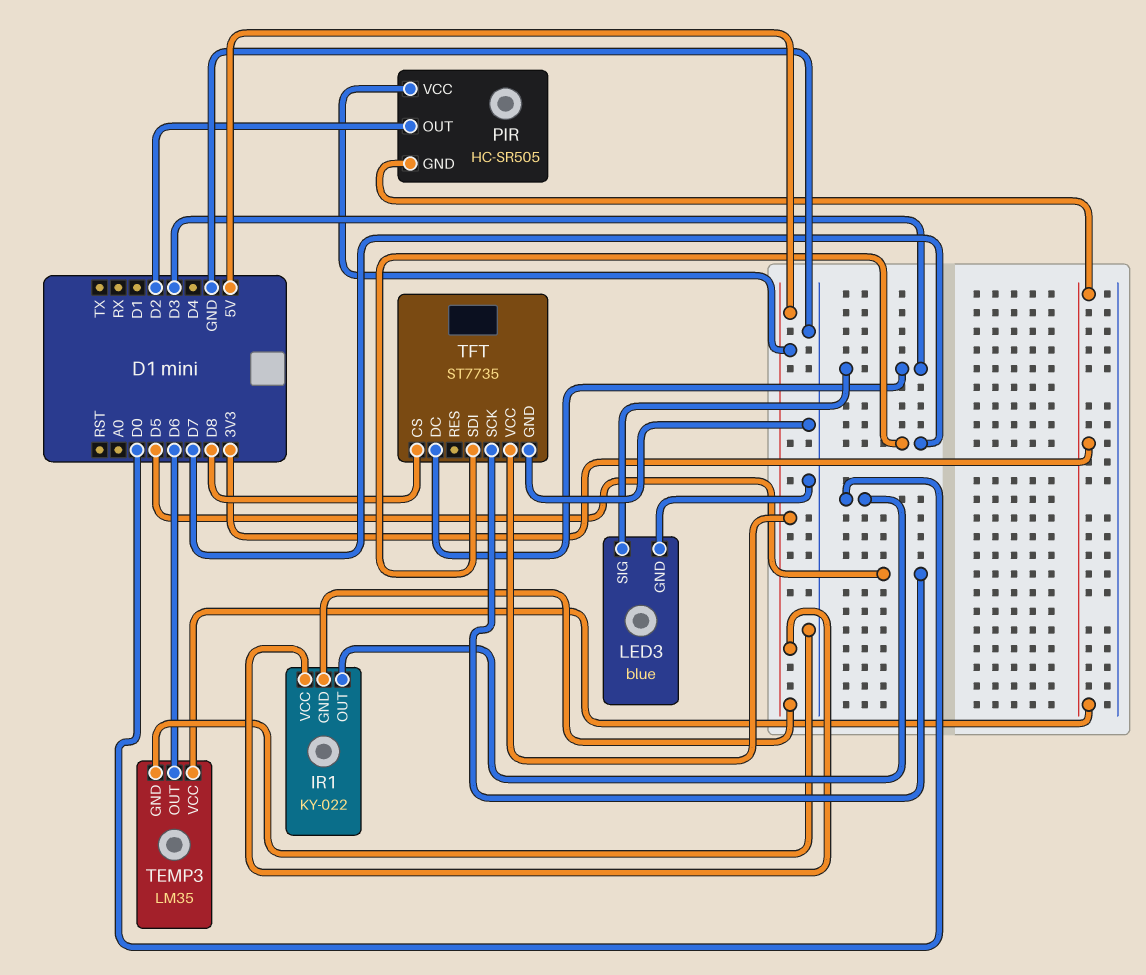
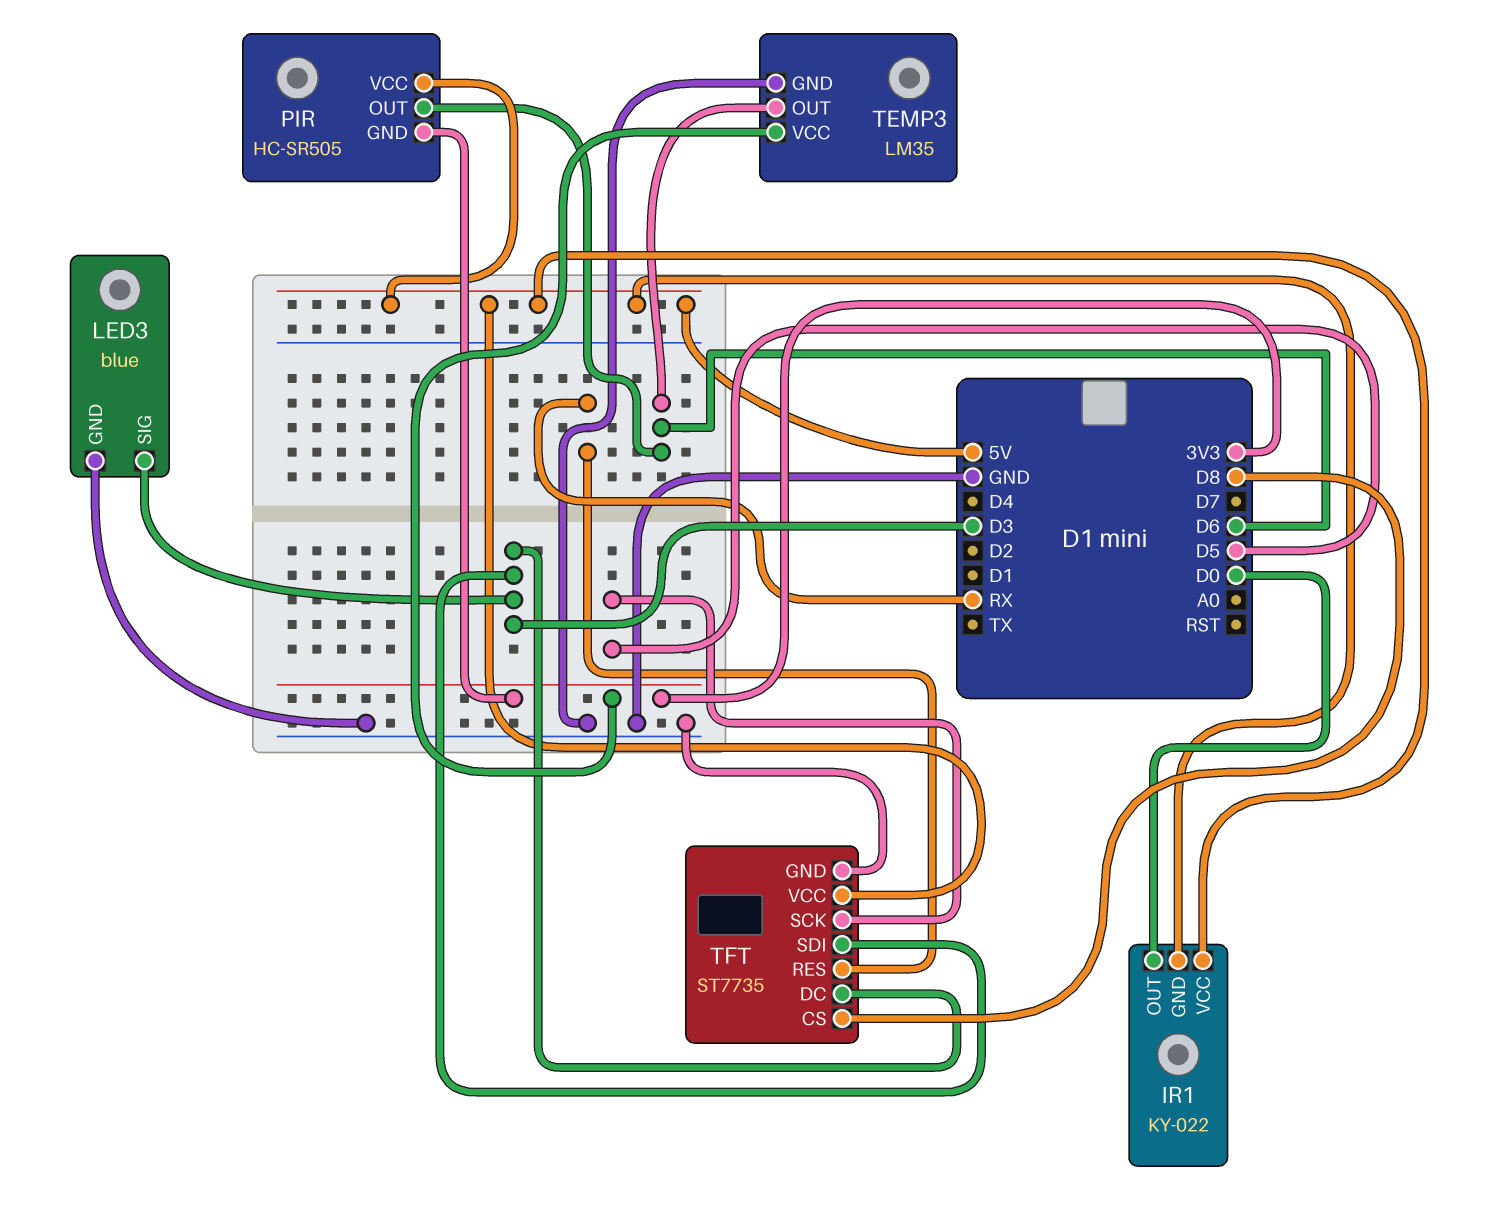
PIR pin OUT: D2 -> D6
TFT pin RES: none -> RX
TFT pin SDI: D7 -> D3

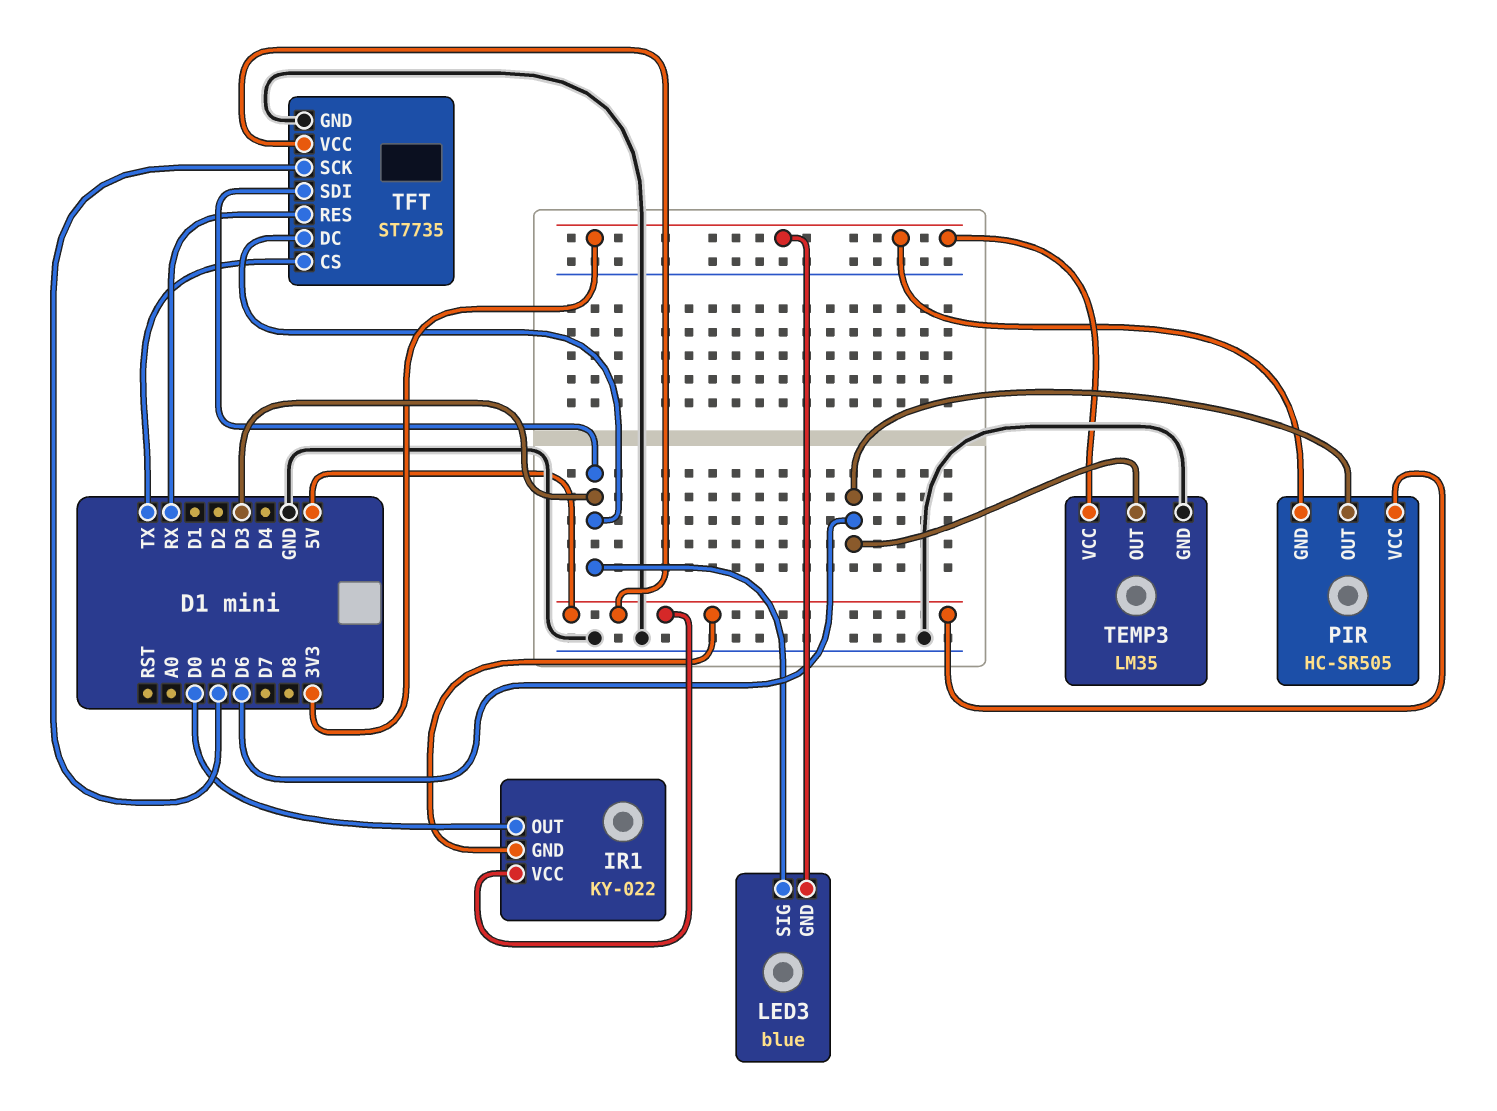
LED3 pin GND: GND -> 3V3
TFT pin CS: D8 -> TX

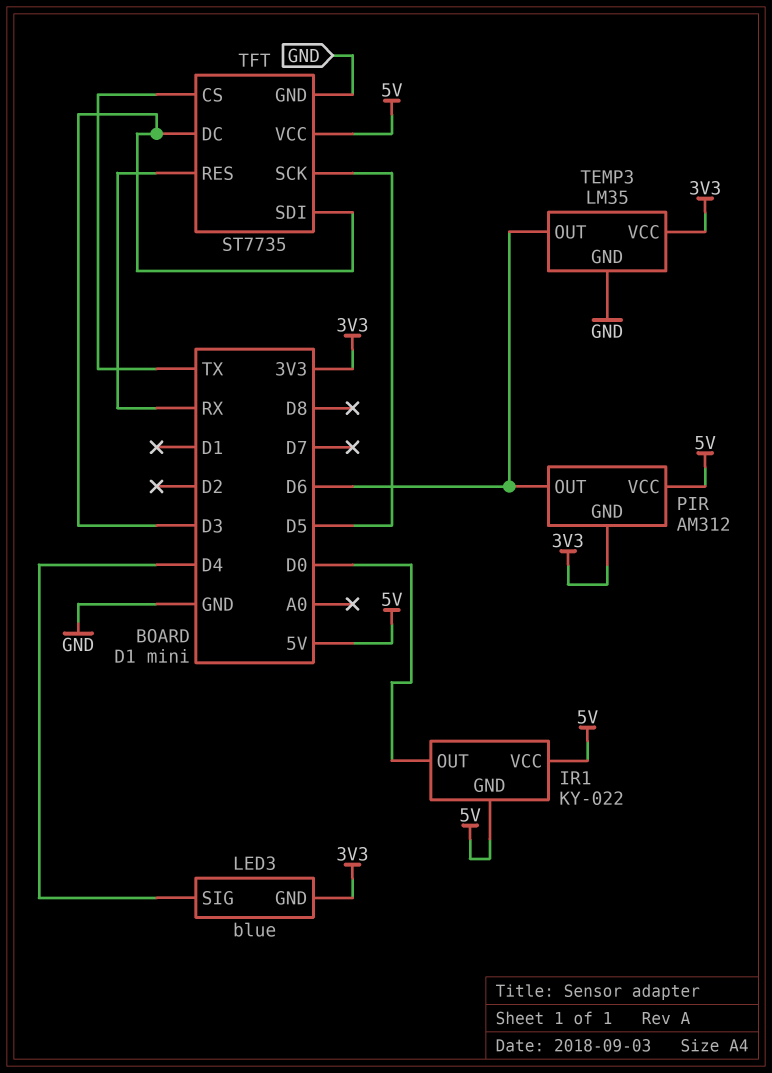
LED3 pin SIG: D3 -> D4
PIR: HC-SR505 -> AM312

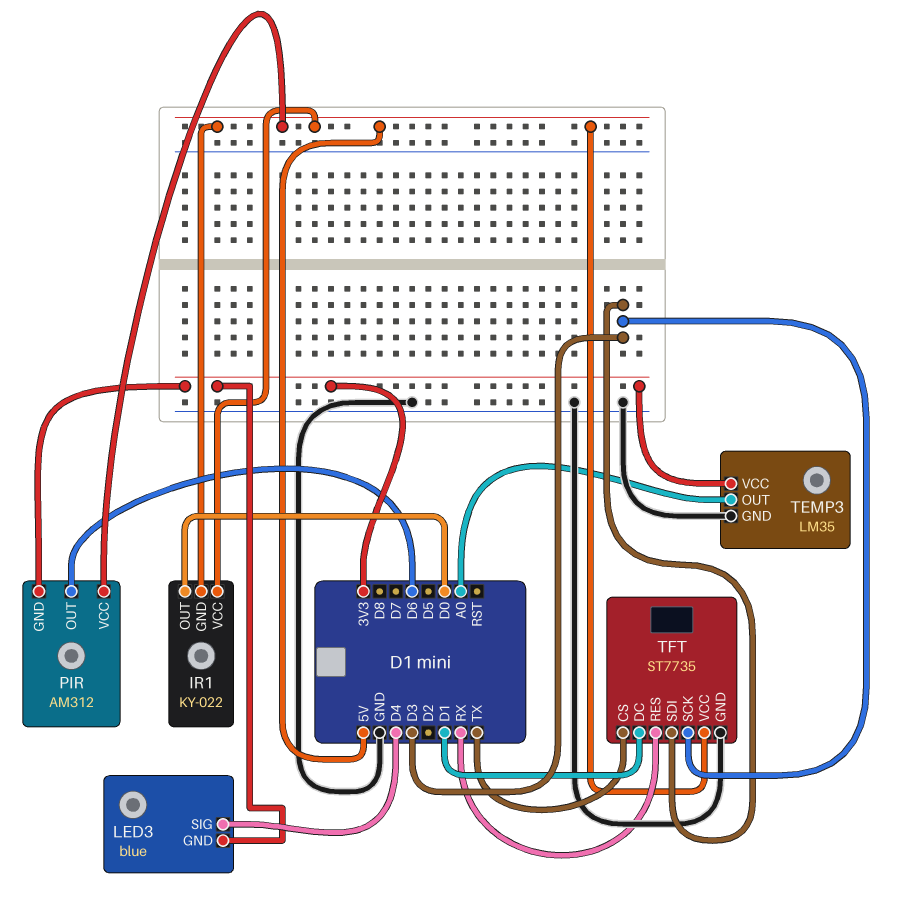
TEMP3 pin OUT: D6 -> A0
TFT pin DC: D3 -> D1
TFT pin SCK: D5 -> D3

